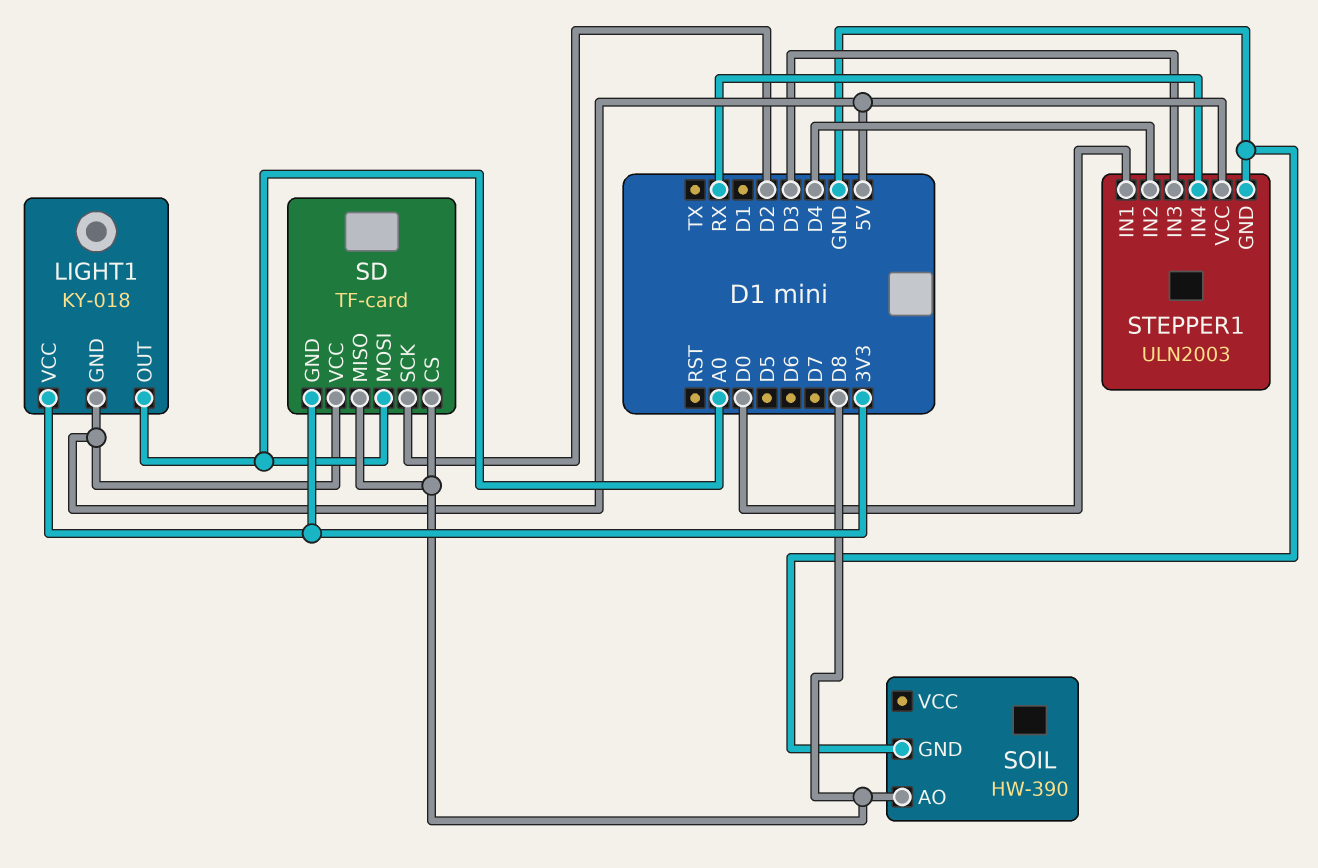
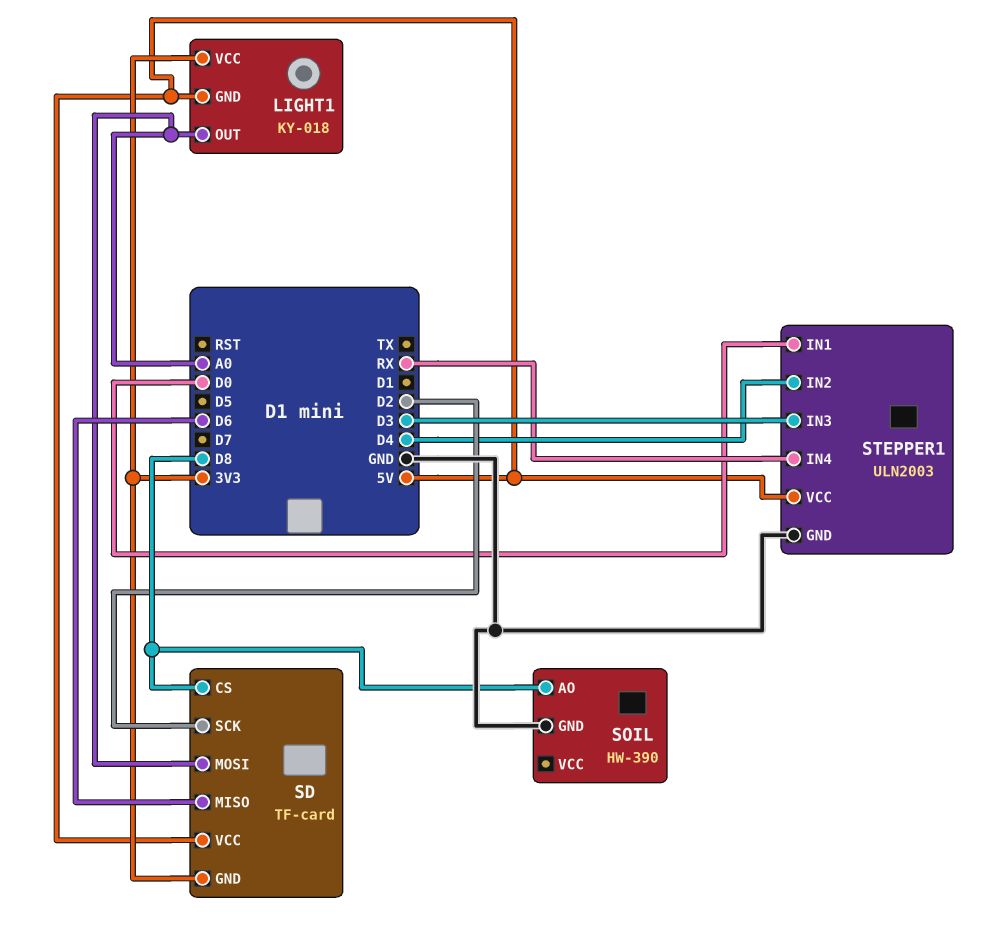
SD pin MISO: D8 -> D6

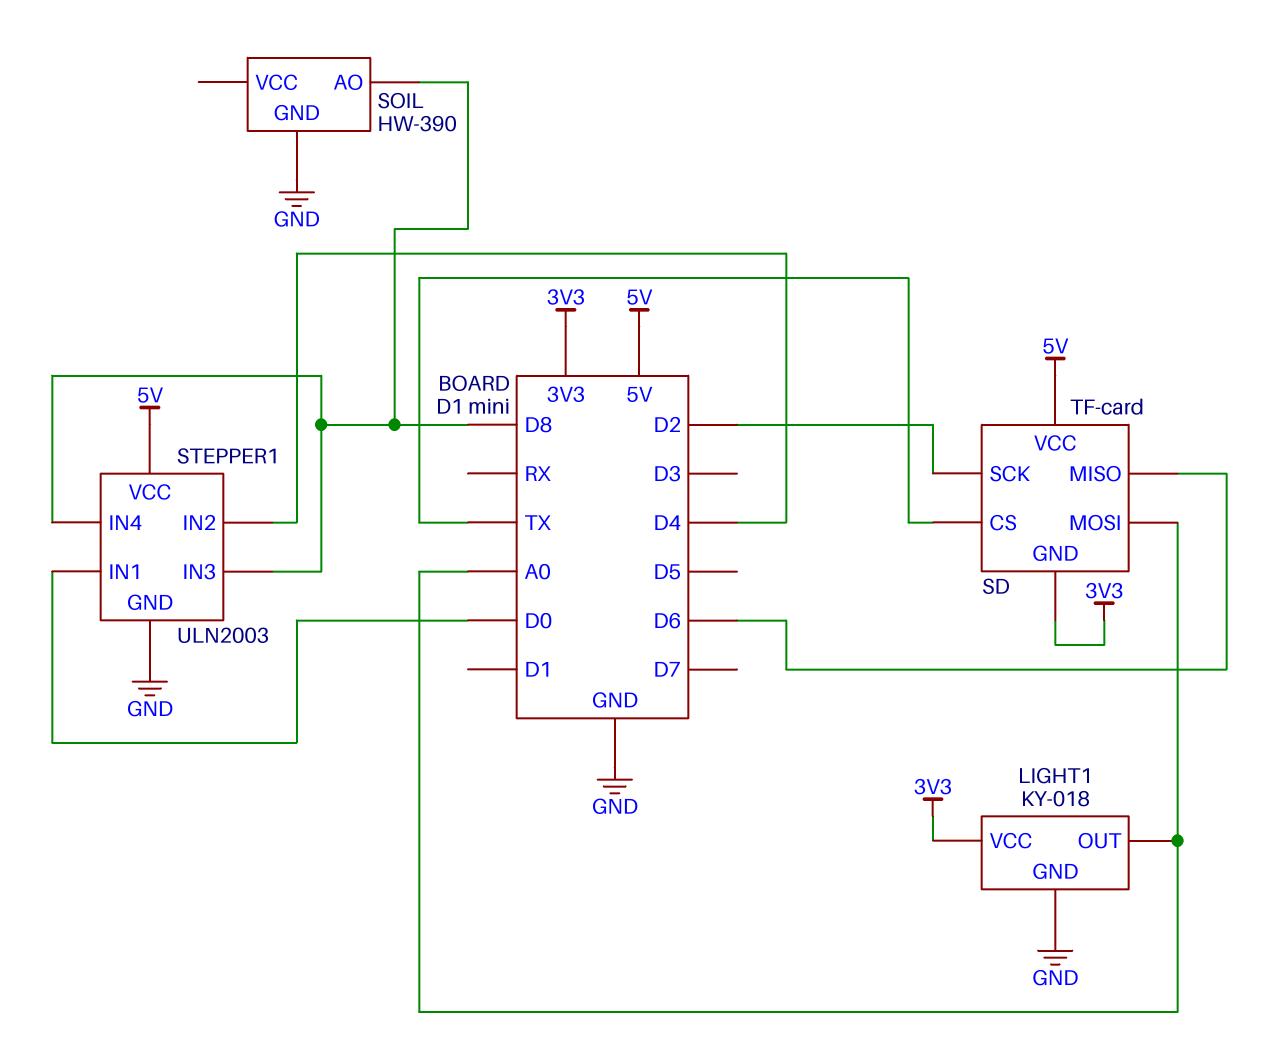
LIGHT1 pin GND: 5V -> GND
SD pin CS: D8 -> TX
STEPPER1 pin IN3: D3 -> D8
STEPPER1 pin IN4: RX -> D8

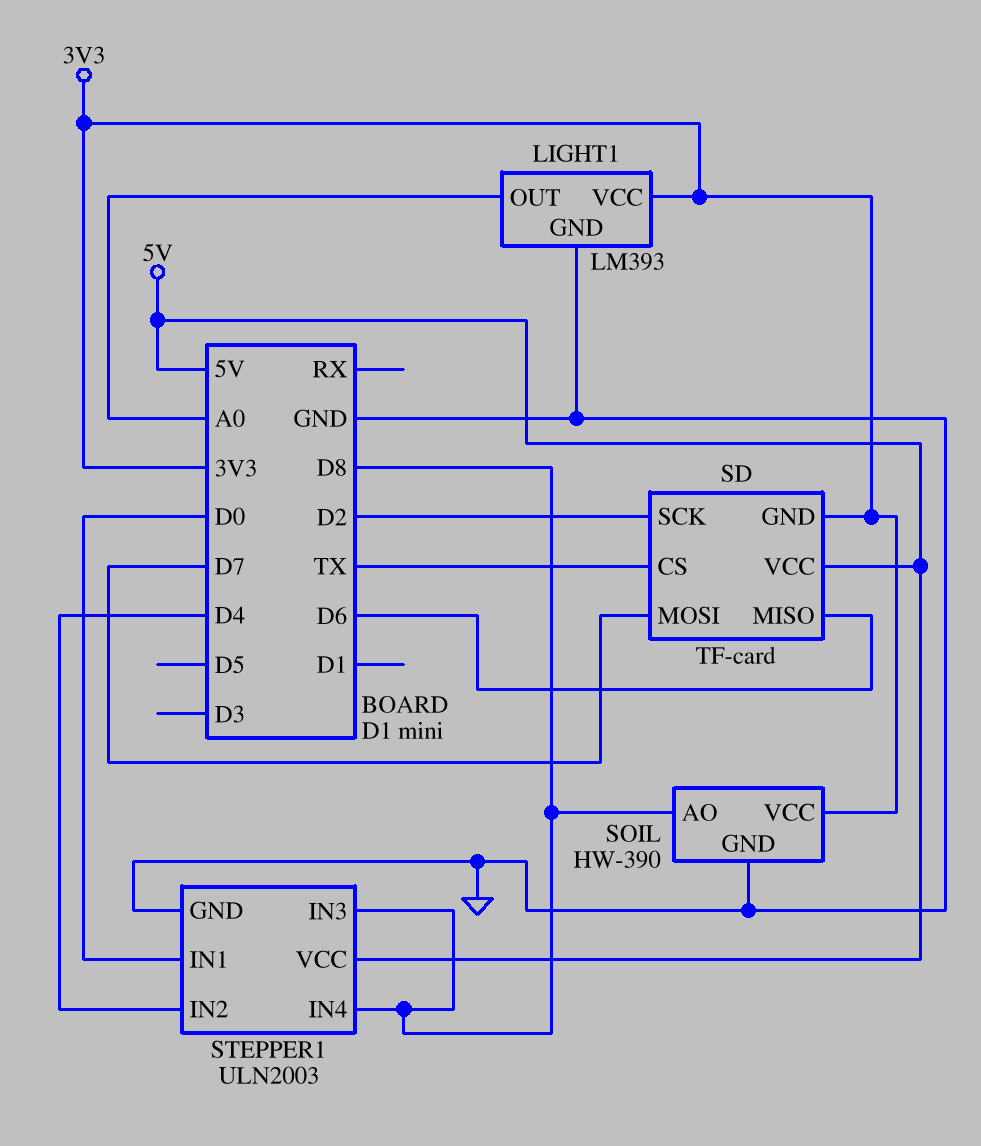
LIGHT1: KY-018 -> LM393
SD pin MOSI: A0 -> D7
SOIL pin VCC: none -> 3V3

